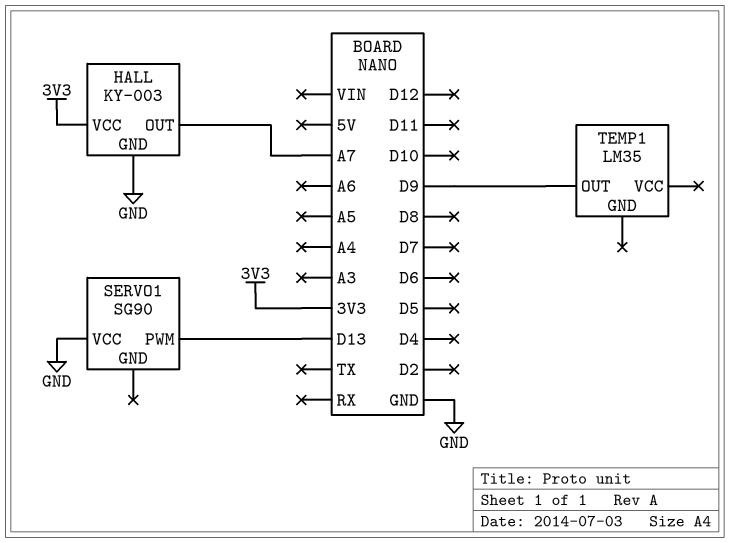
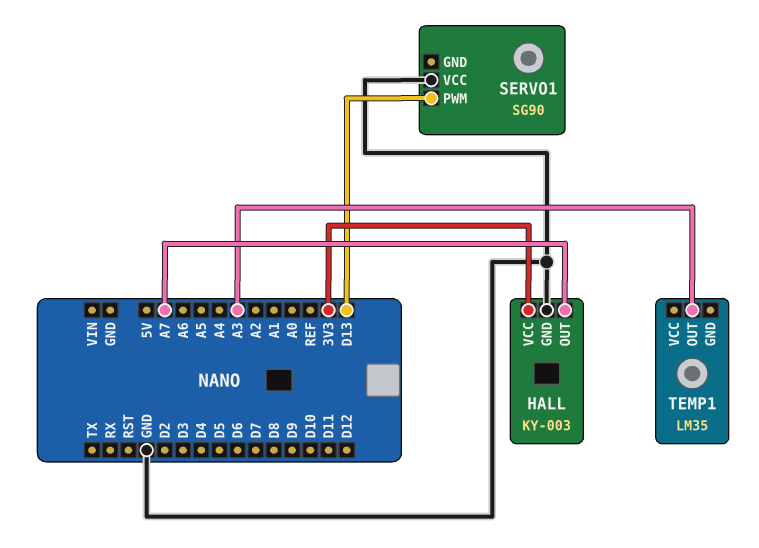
TEMP1 pin OUT: D9 -> A3

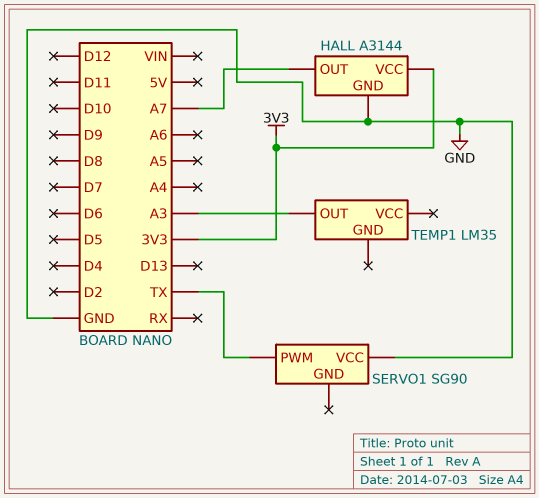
HALL: KY-003 -> A3144
SERVO1 pin PWM: D13 -> TX

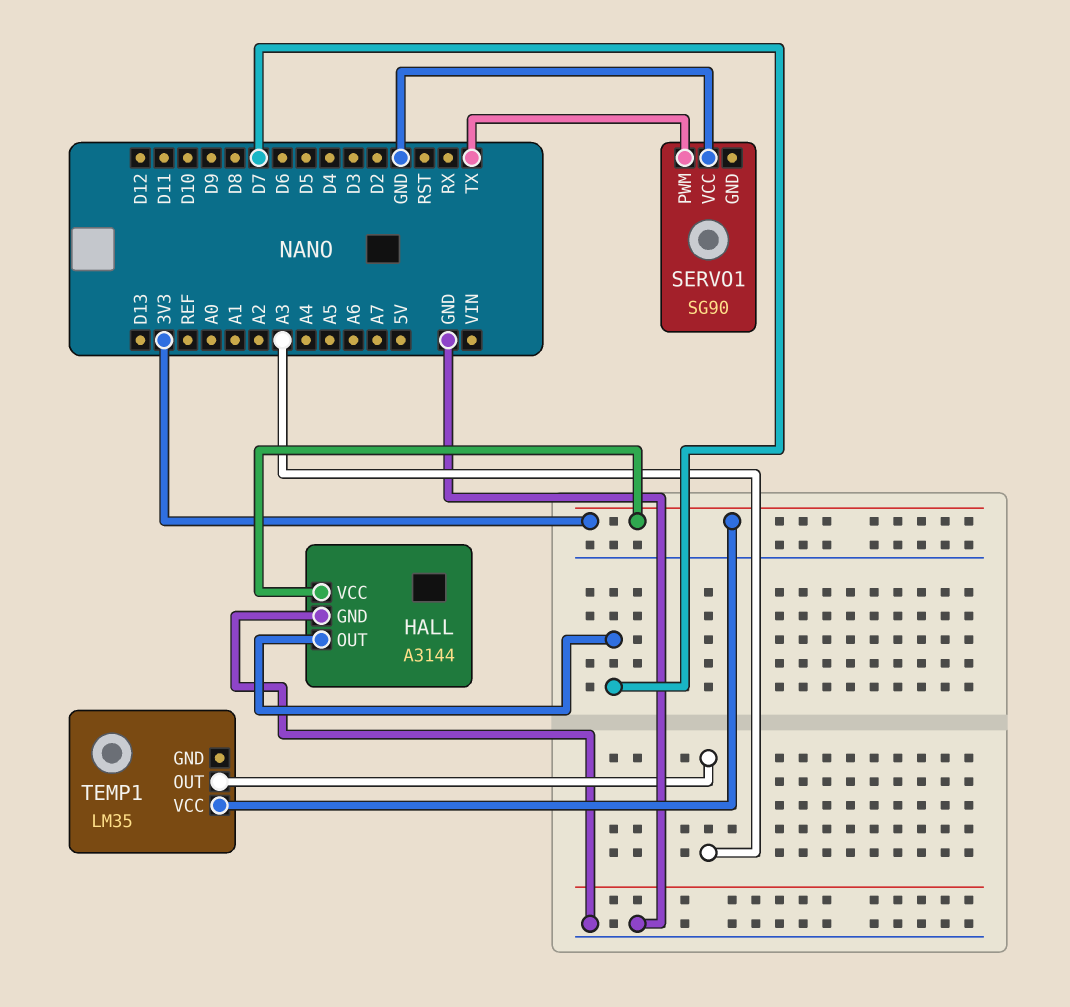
HALL pin OUT: A7 -> D7
TEMP1 pin VCC: none -> 3V3

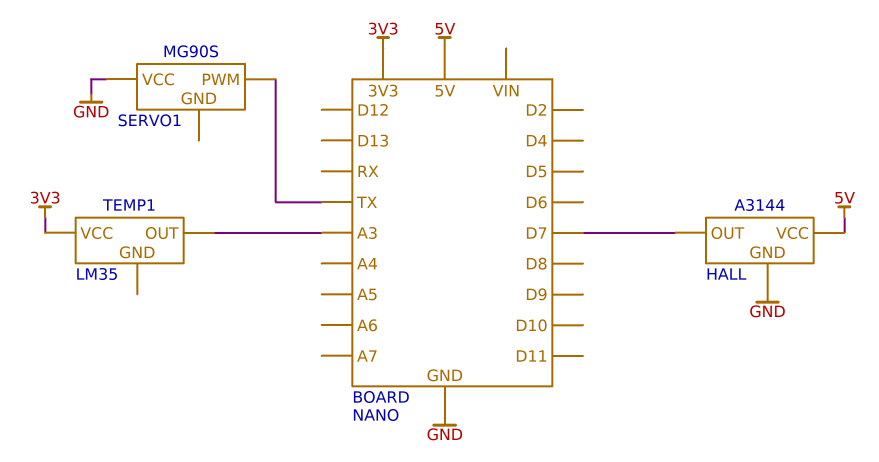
HALL pin VCC: 3V3 -> 5V
SERVO1: SG90 -> MG90S

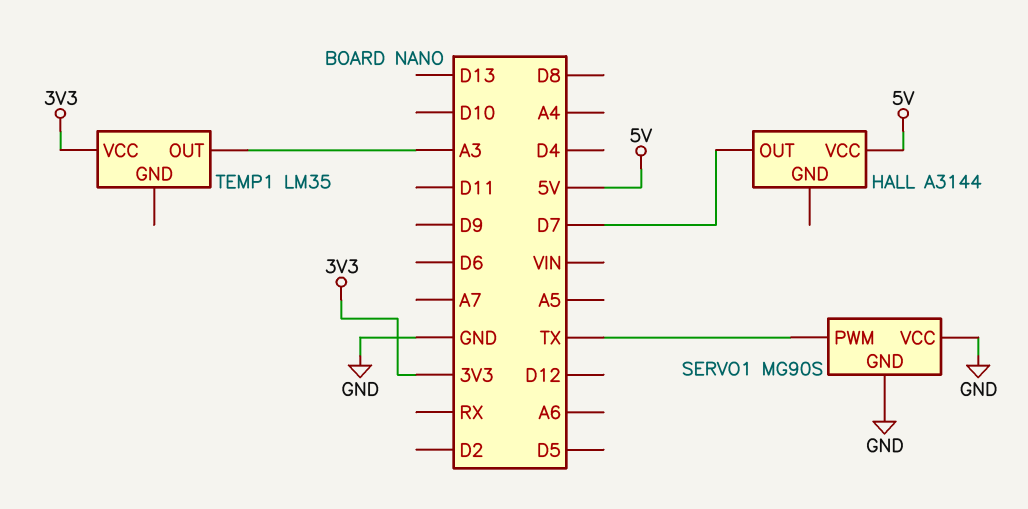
HALL pin GND: GND -> none
SERVO1 pin GND: none -> GND

